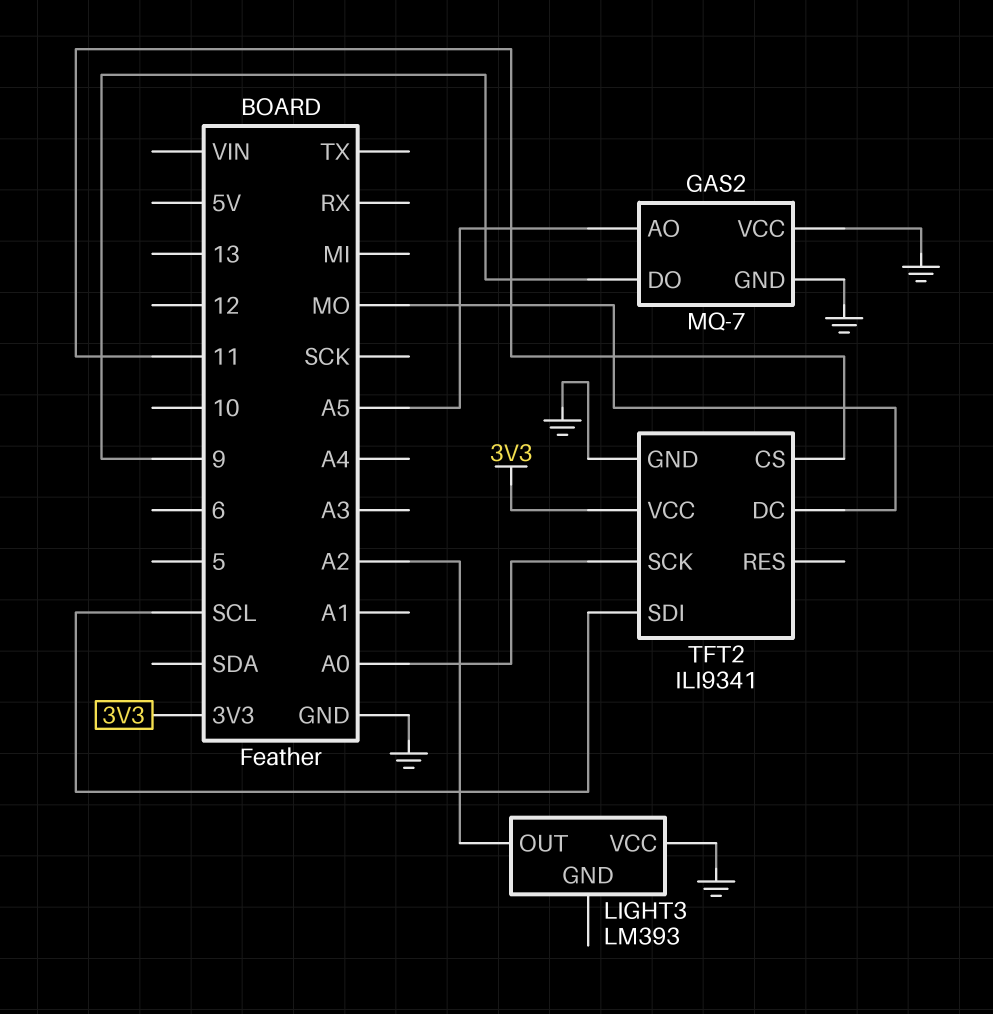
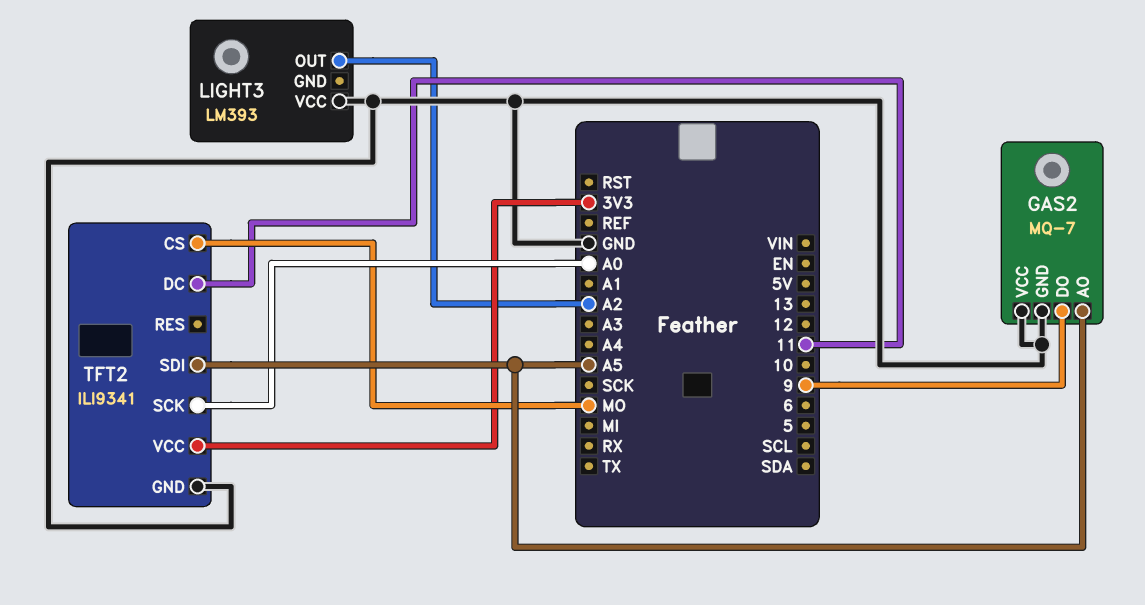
TFT2 pin CS: 11 -> MO
TFT2 pin DC: MO -> 11
TFT2 pin SDI: SCL -> A5

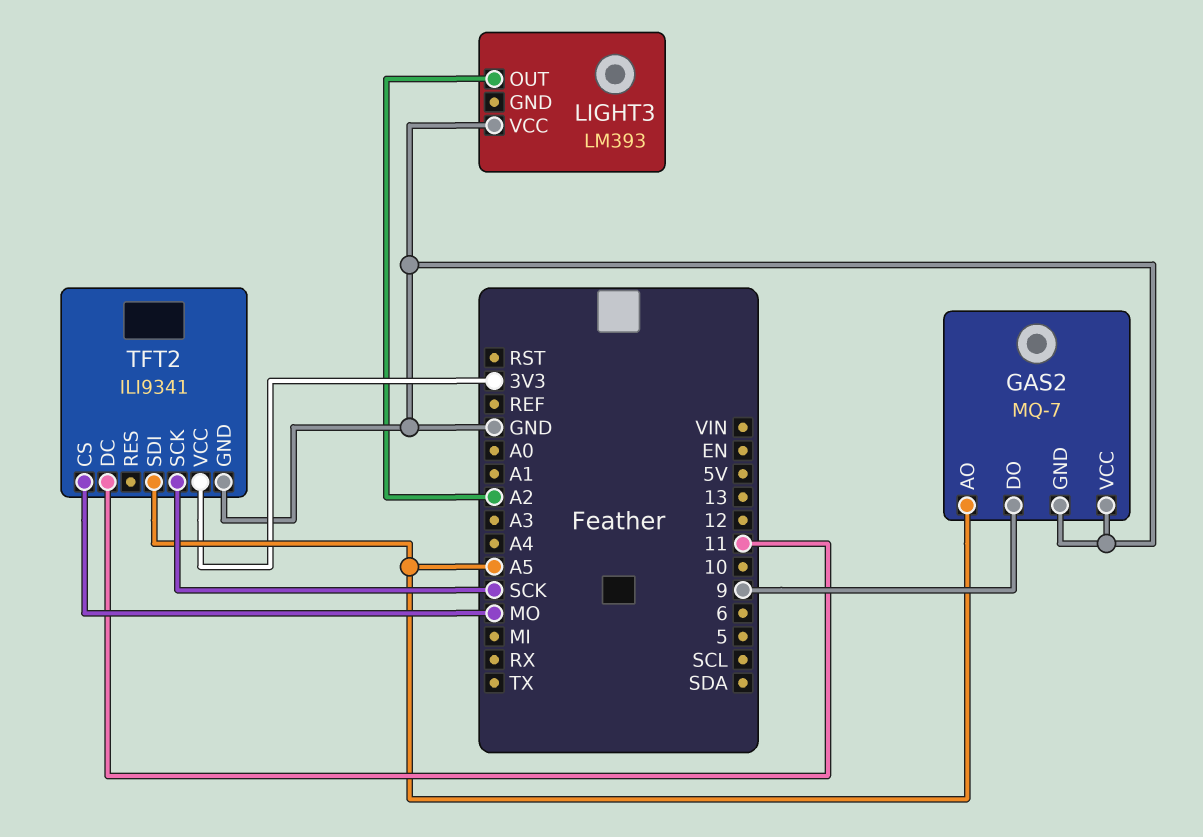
TFT2 pin SCK: A0 -> SCK

